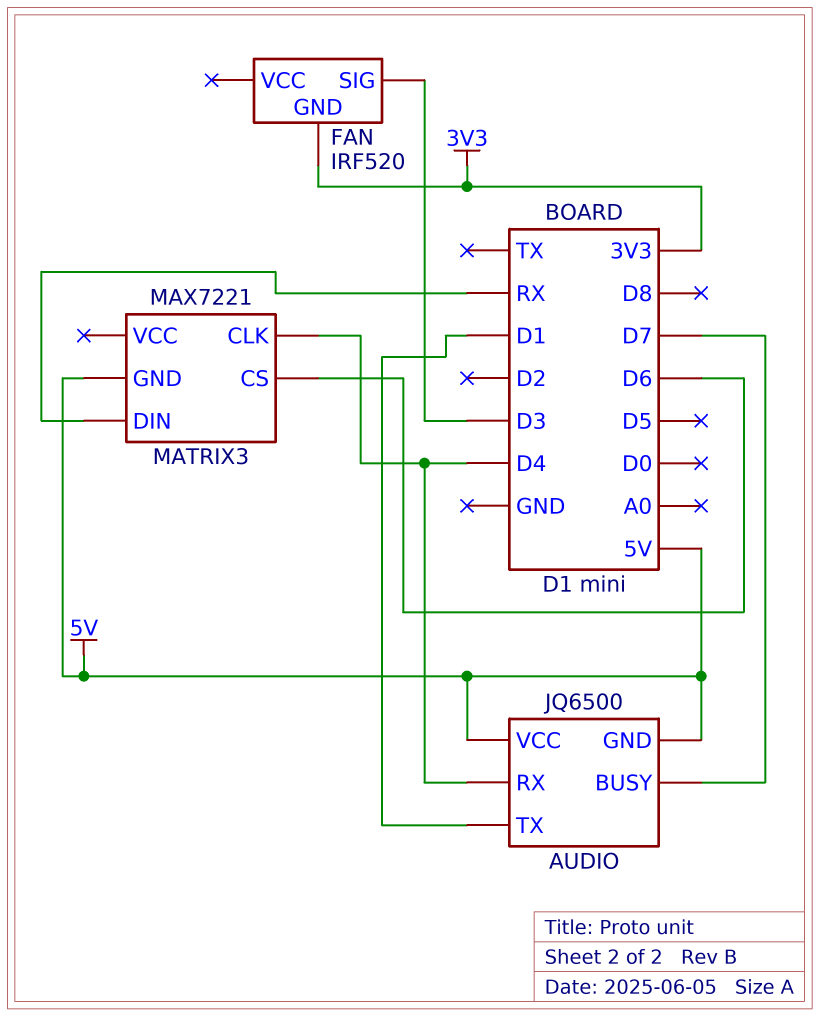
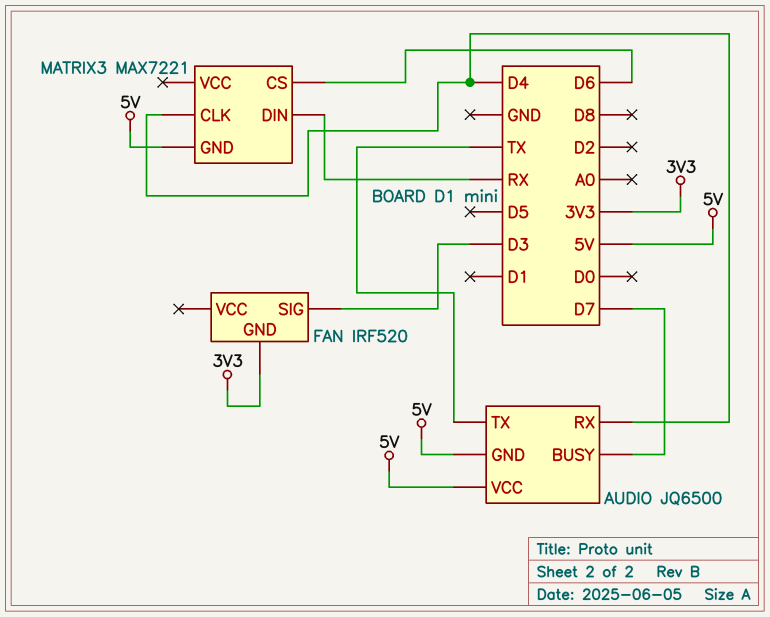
AUDIO pin TX: D1 -> TX

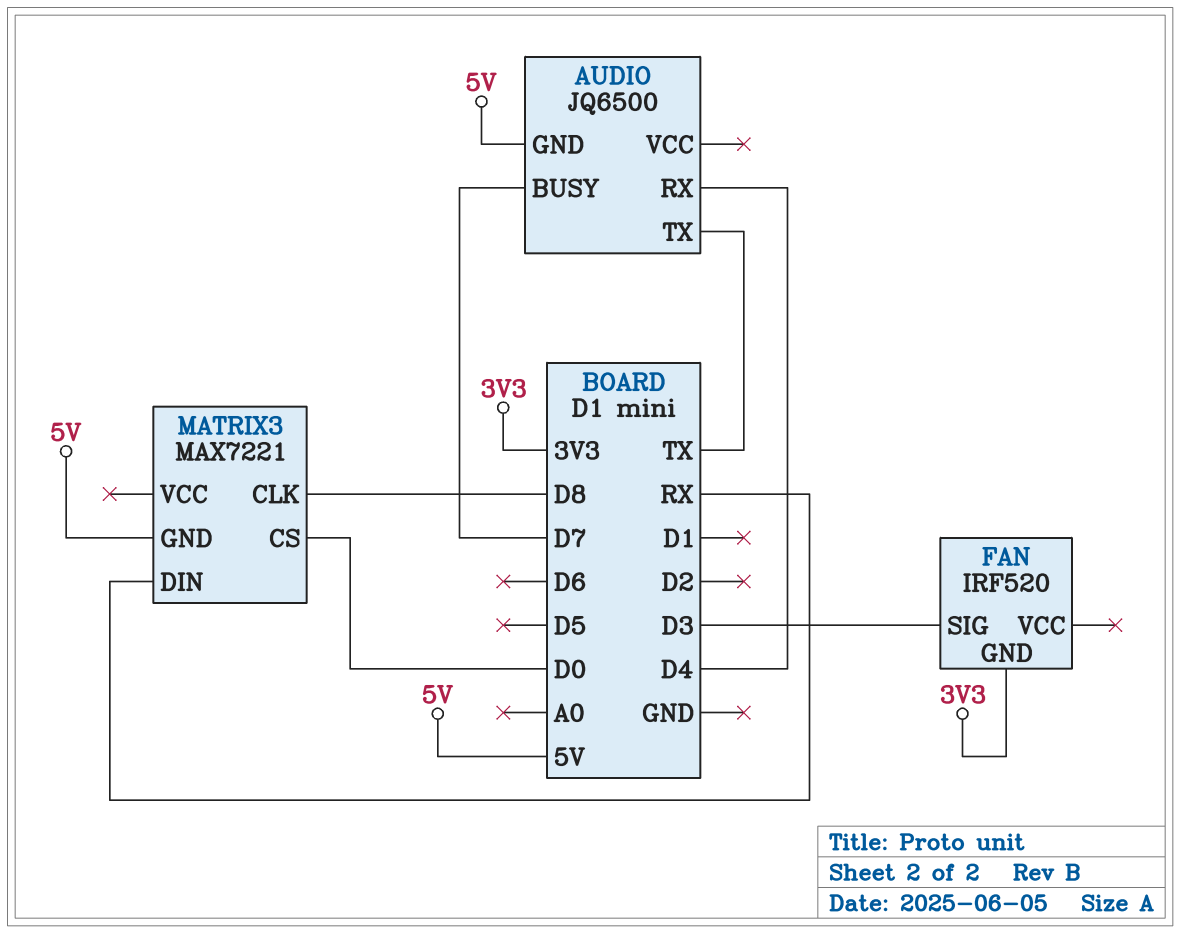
AUDIO pin VCC: 5V -> none
MATRIX3 pin CLK: D4 -> D8
MATRIX3 pin CS: D6 -> D0

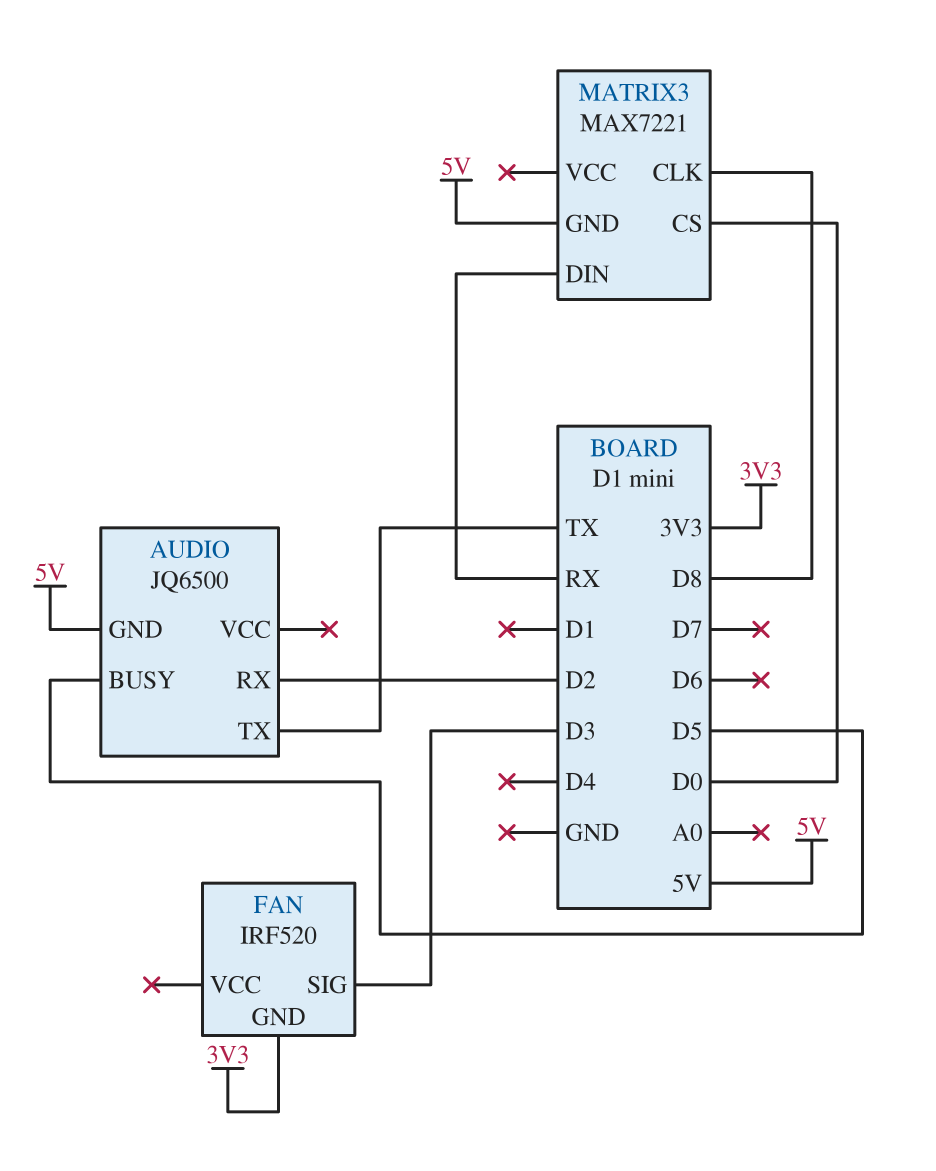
AUDIO pin BUSY: D7 -> D5
AUDIO pin RX: D4 -> D2

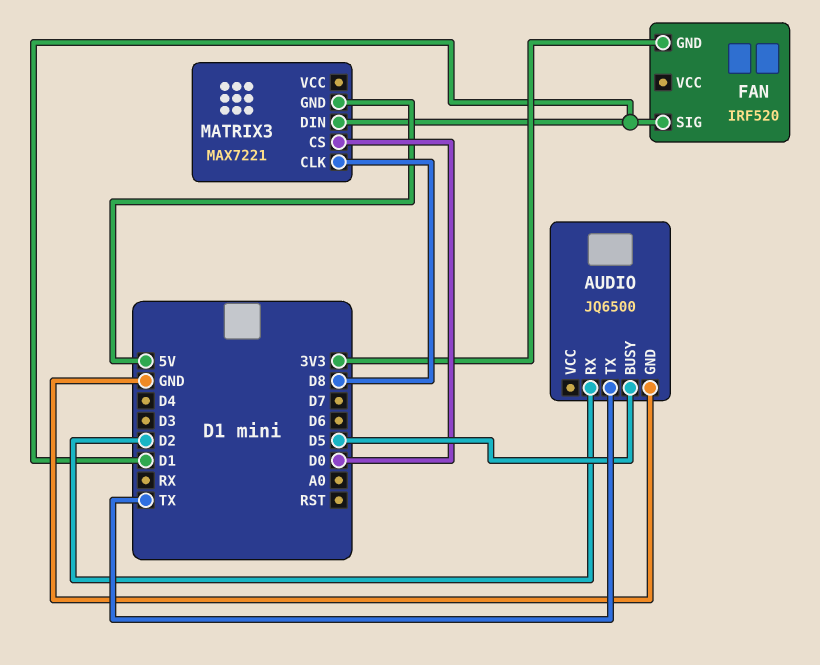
AUDIO pin GND: 5V -> GND
FAN pin SIG: D3 -> D1
MATRIX3 pin DIN: RX -> D1

